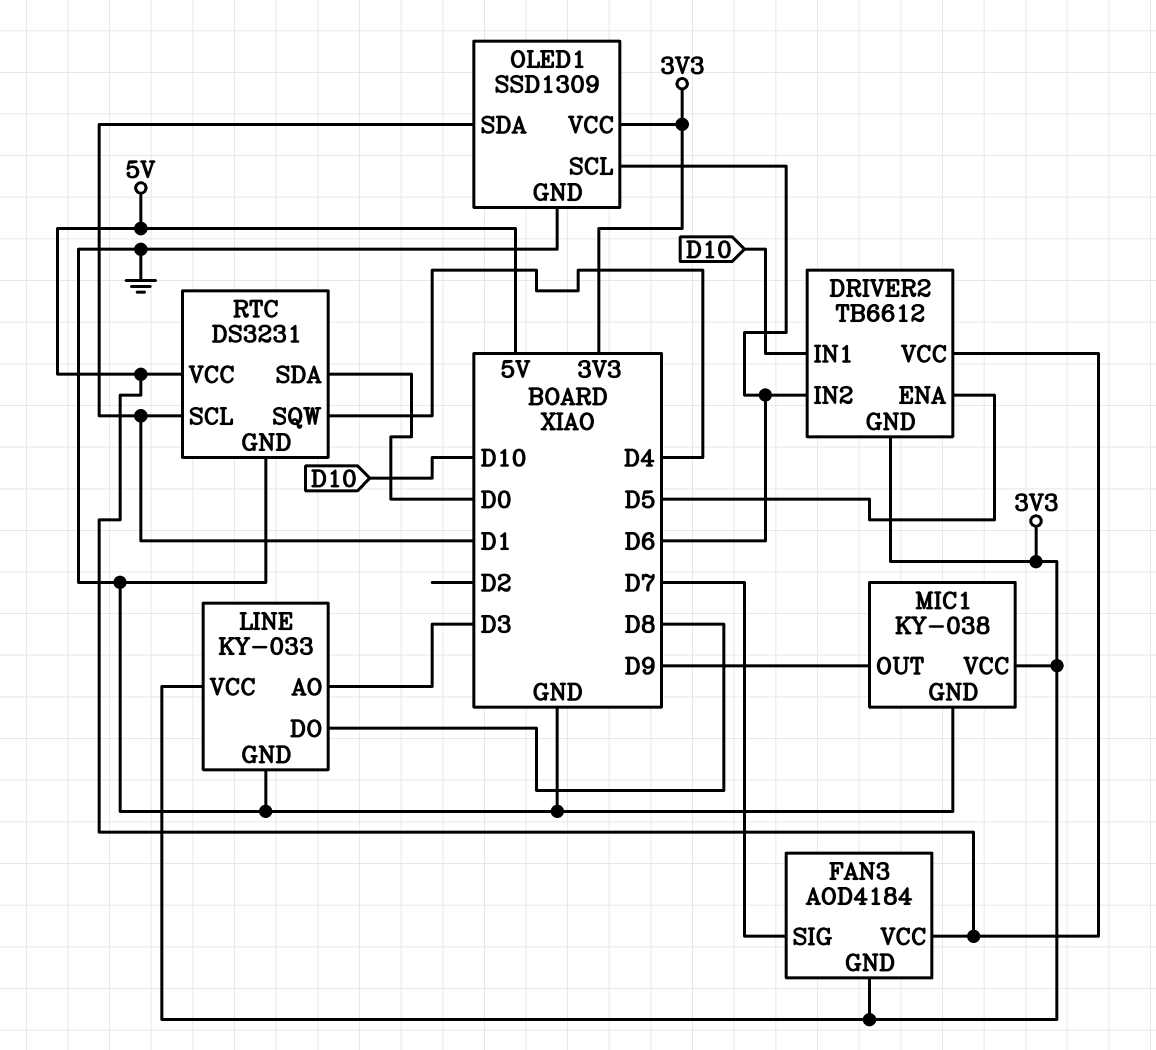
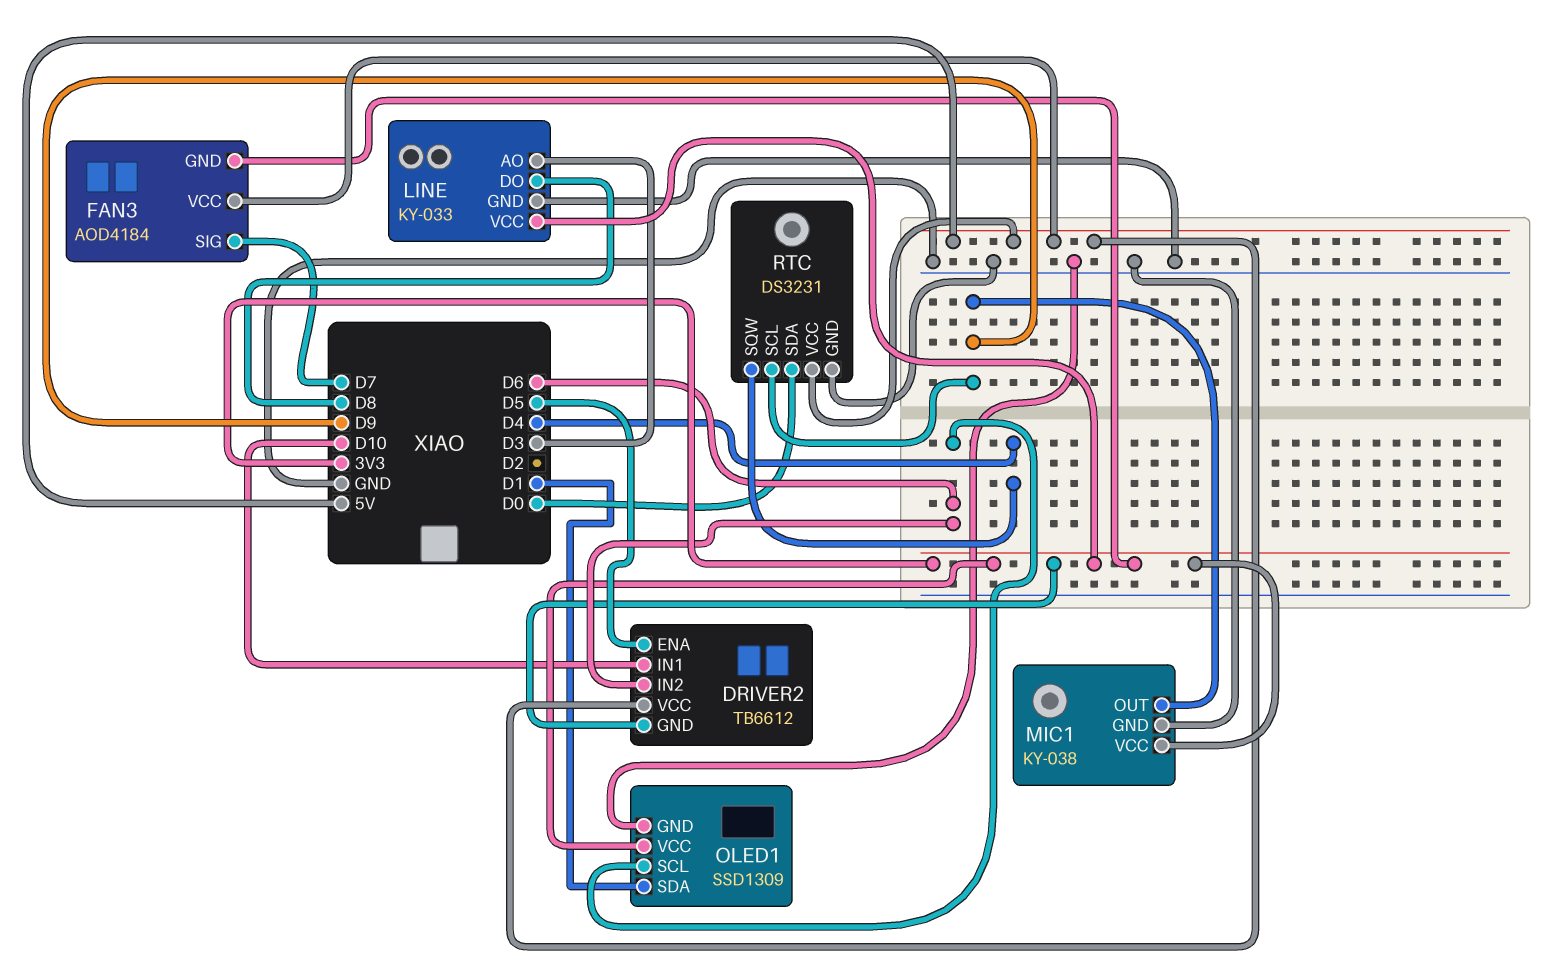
RTC pin SCL: D1 -> D9

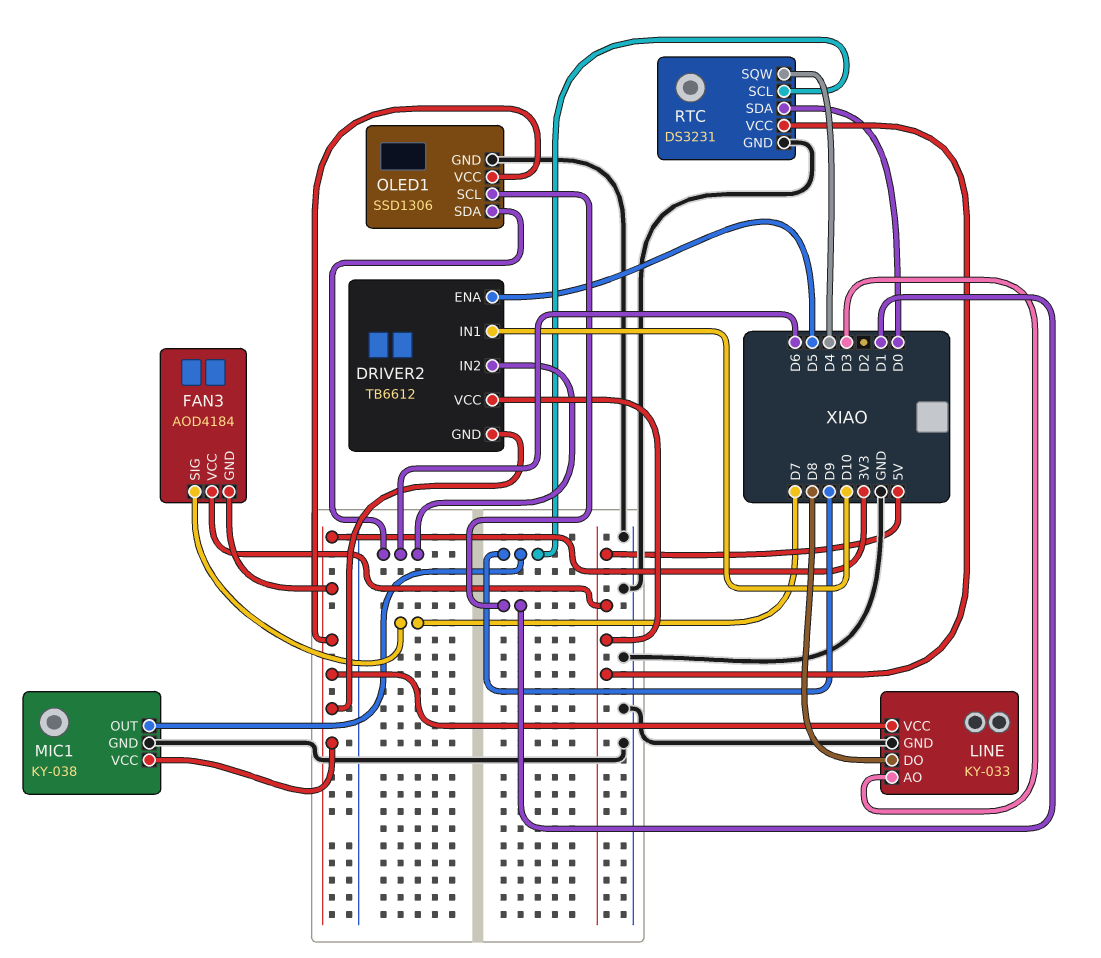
OLED1: SSD1309 -> SSD1306
OLED1 pin SCL: D6 -> D1
OLED1 pin SDA: D1 -> D6

